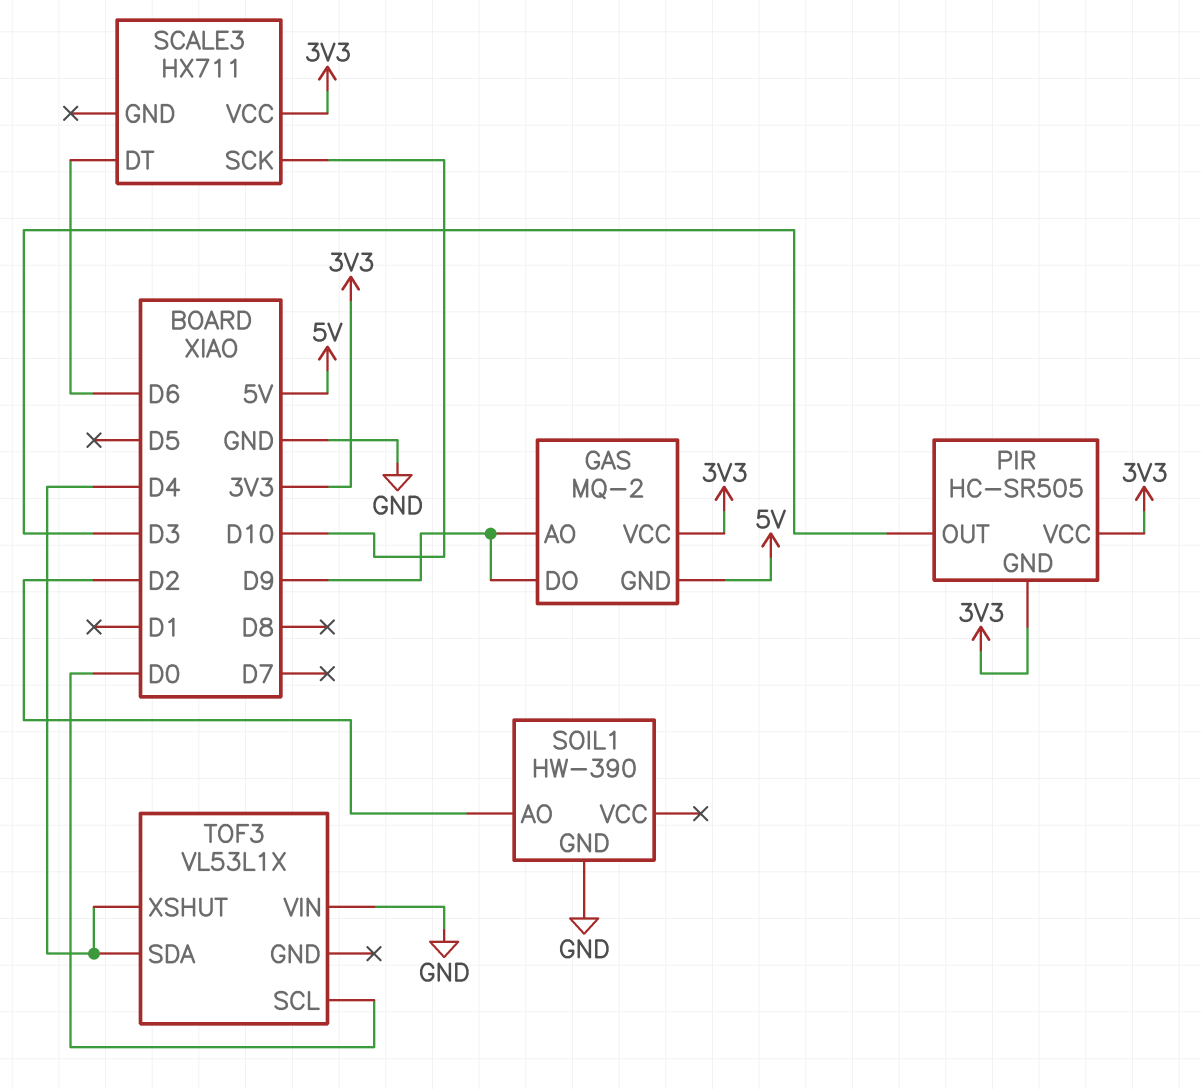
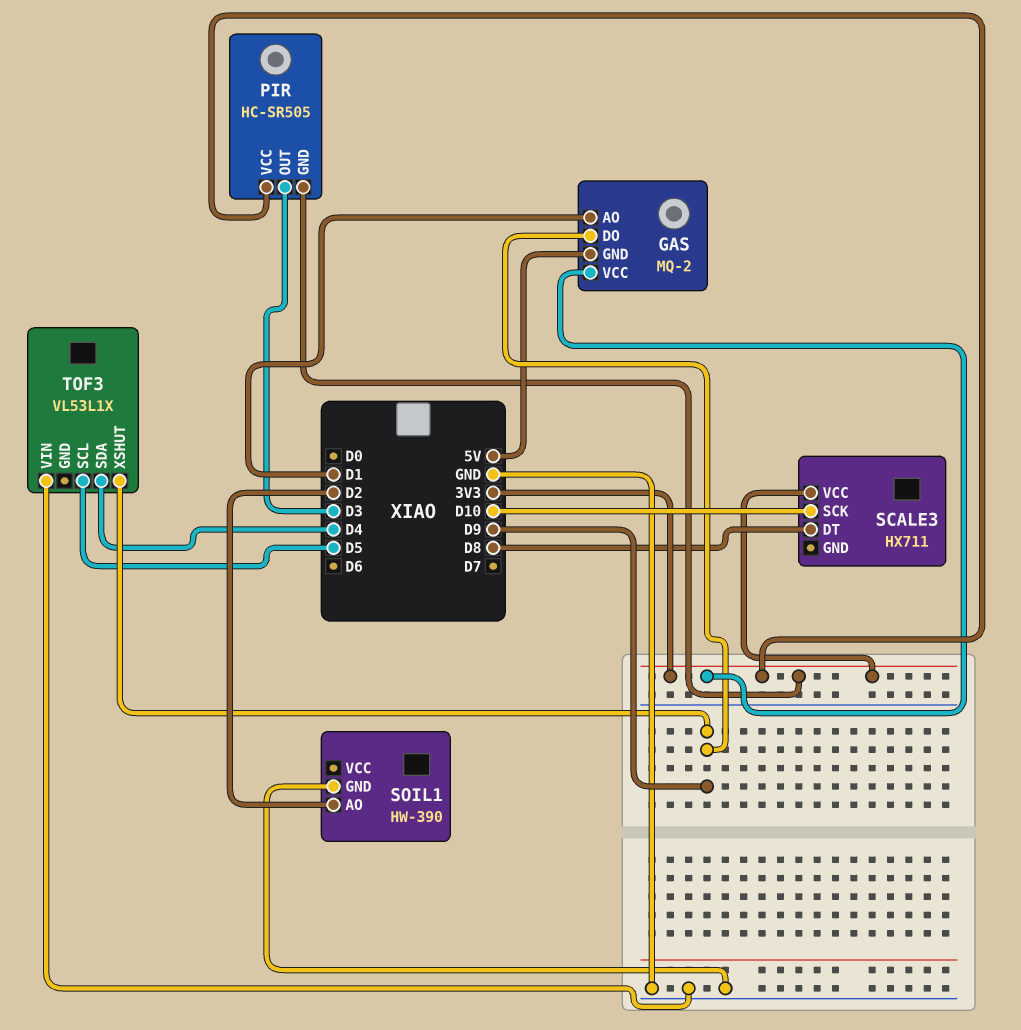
GAS pin AO: D9 -> D1
SCALE3 pin DT: D6 -> D8
TOF3 pin SCL: D0 -> D5
TOF3 pin XSHUT: D4 -> D9

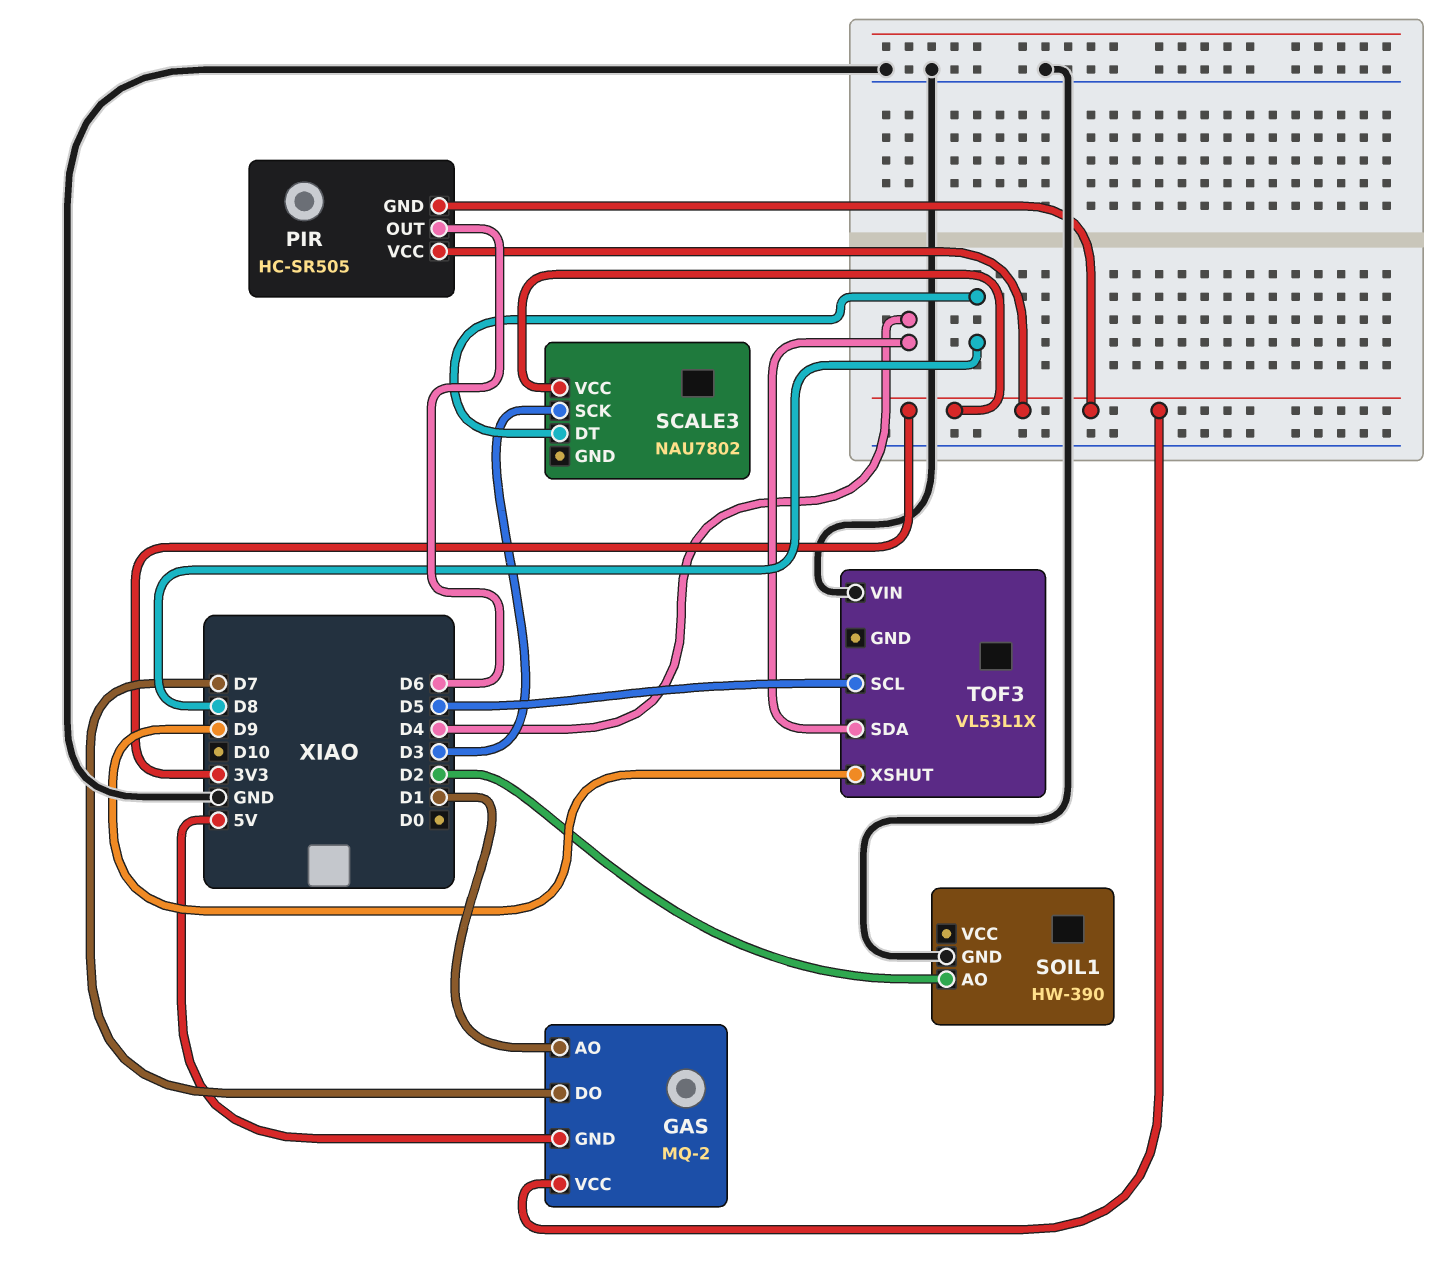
GAS pin DO: D9 -> D7
PIR pin OUT: D3 -> D6
SCALE3: HX711 -> NAU7802
SCALE3 pin SCK: D10 -> D3

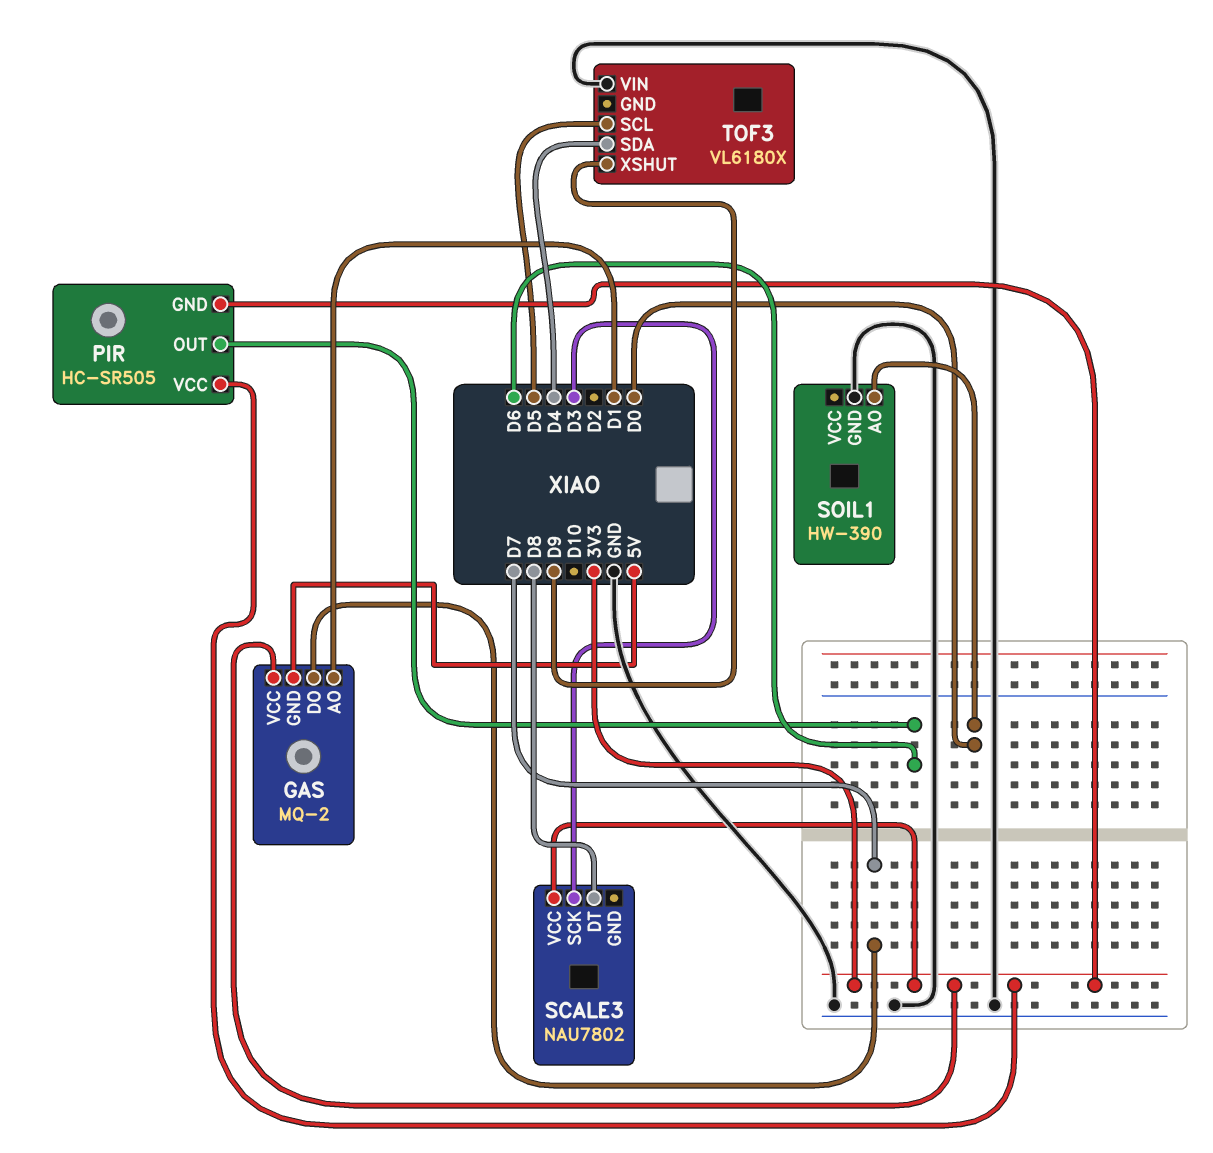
SOIL1 pin AO: D2 -> D0
TOF3: VL53L1X -> VL6180X

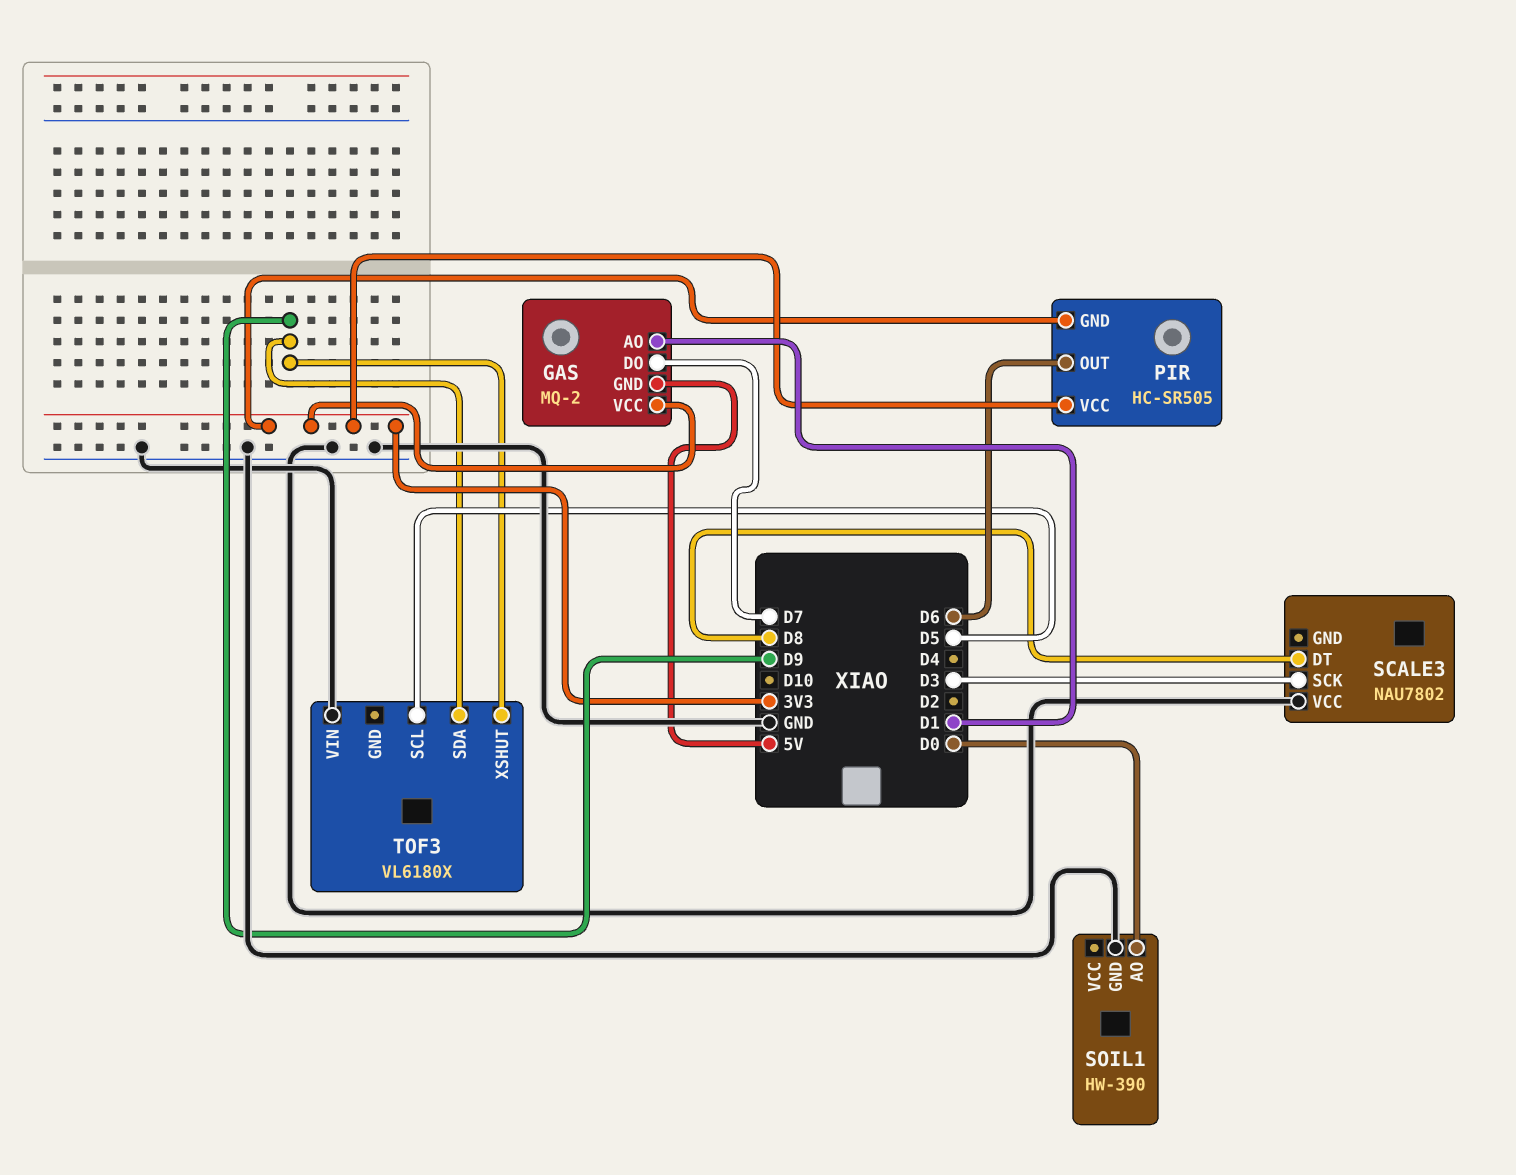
SCALE3 pin VCC: 3V3 -> GND
TOF3 pin SDA: D4 -> D9

